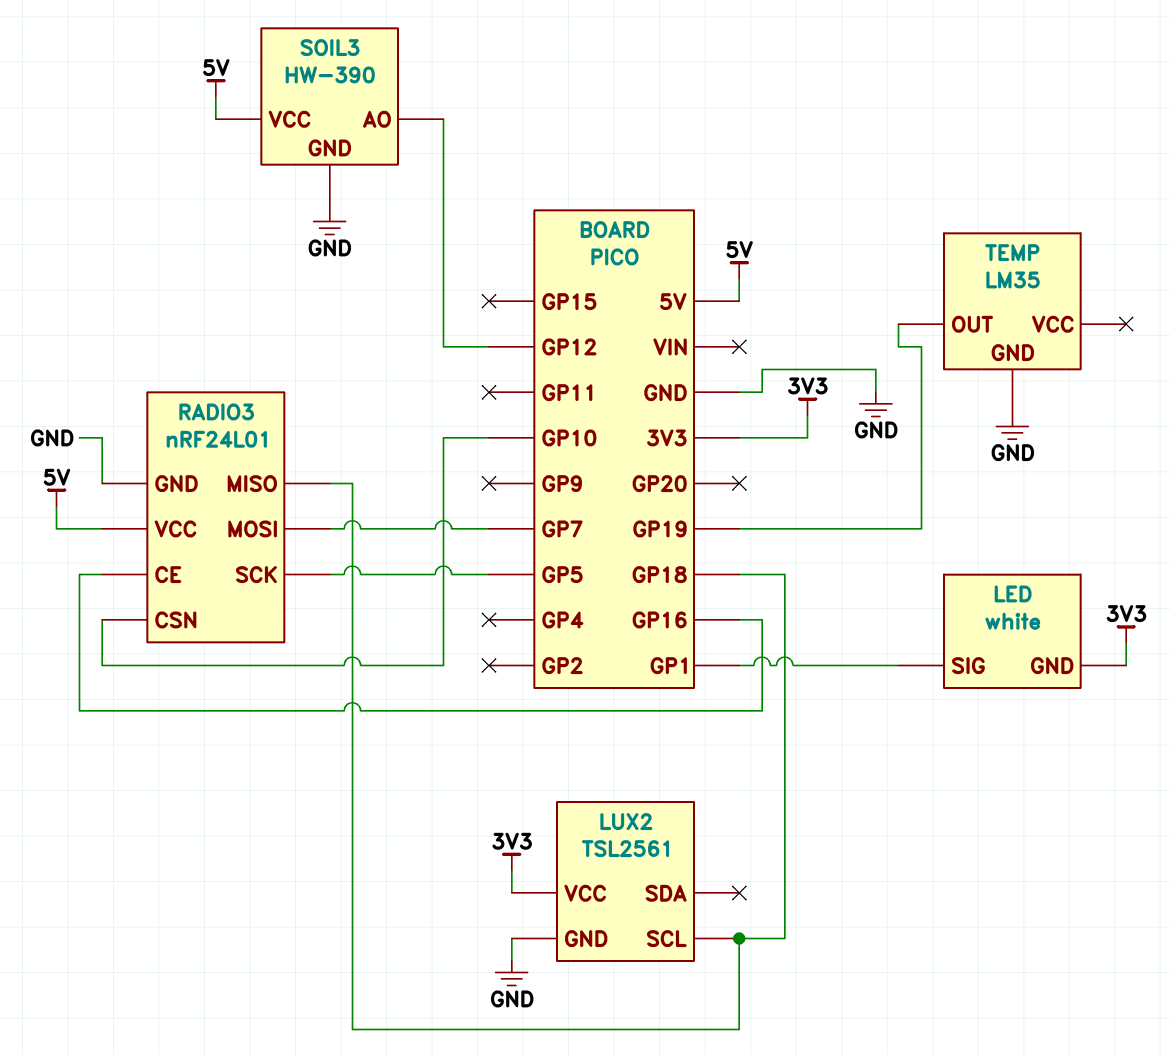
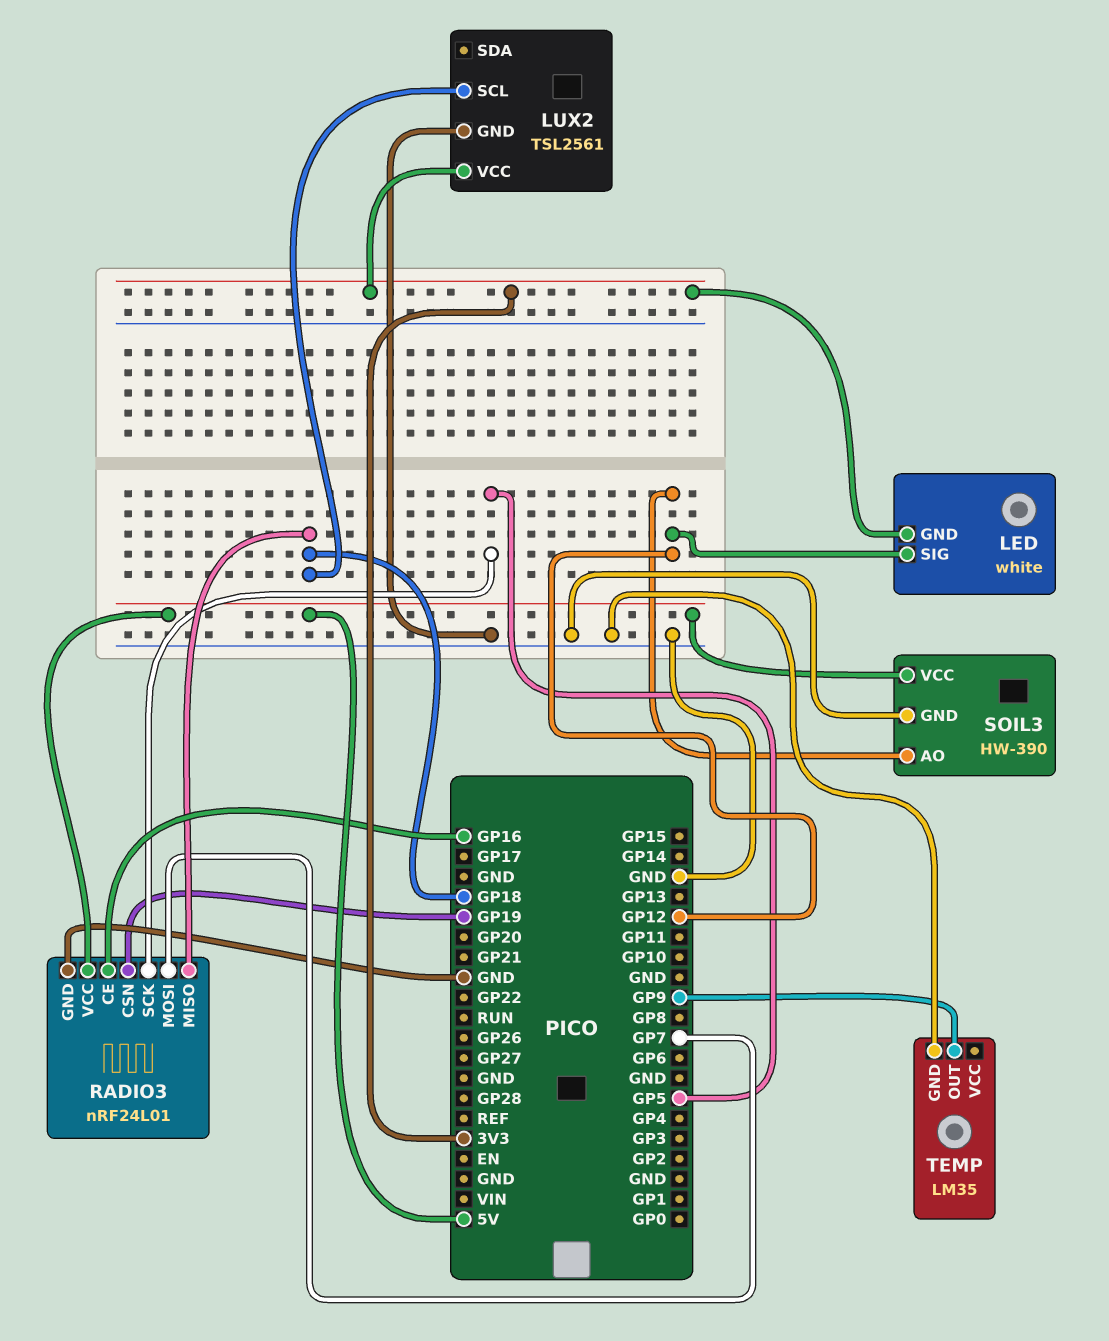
LED pin SIG: GP1 -> GP12
RADIO3 pin CSN: GP10 -> GP19
TEMP pin OUT: GP19 -> GP9

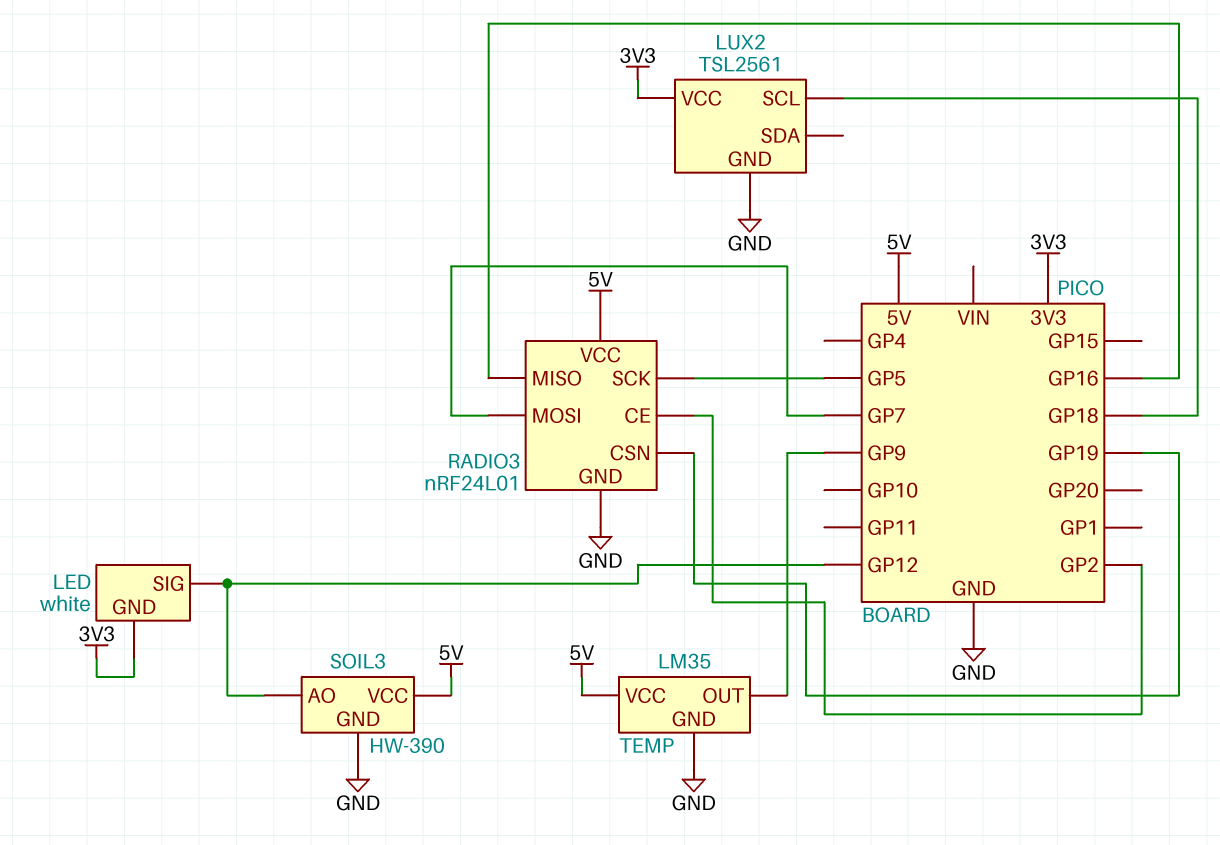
RADIO3 pin CE: GP16 -> GP2
RADIO3 pin MISO: GP18 -> GP16
TEMP pin VCC: none -> 5V

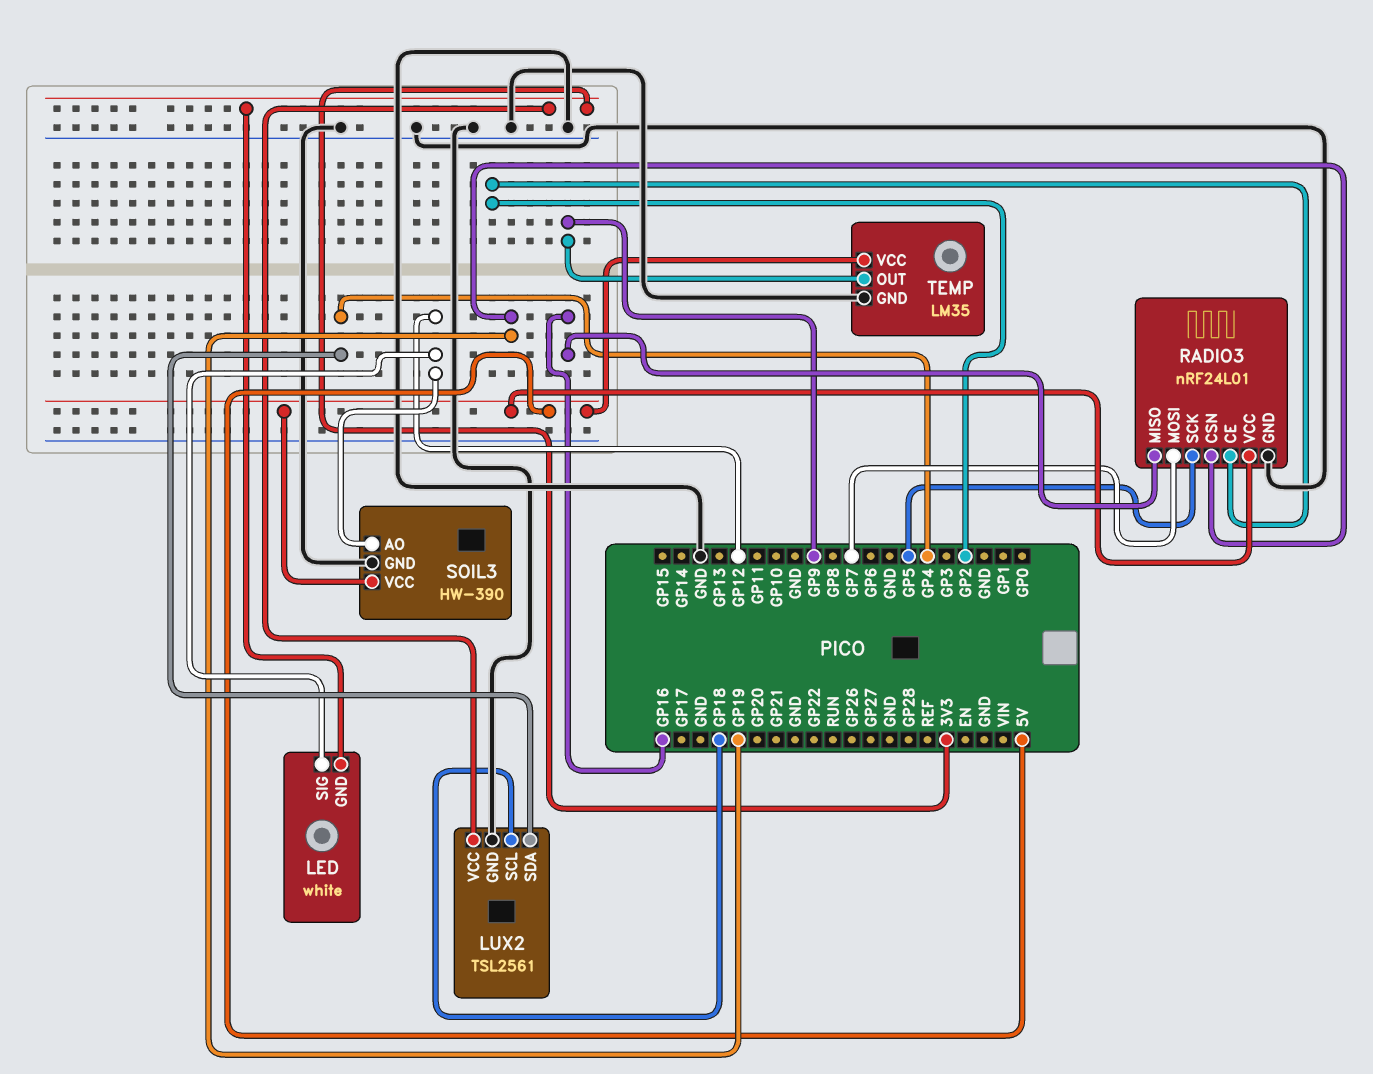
LUX2 pin SDA: none -> GP4

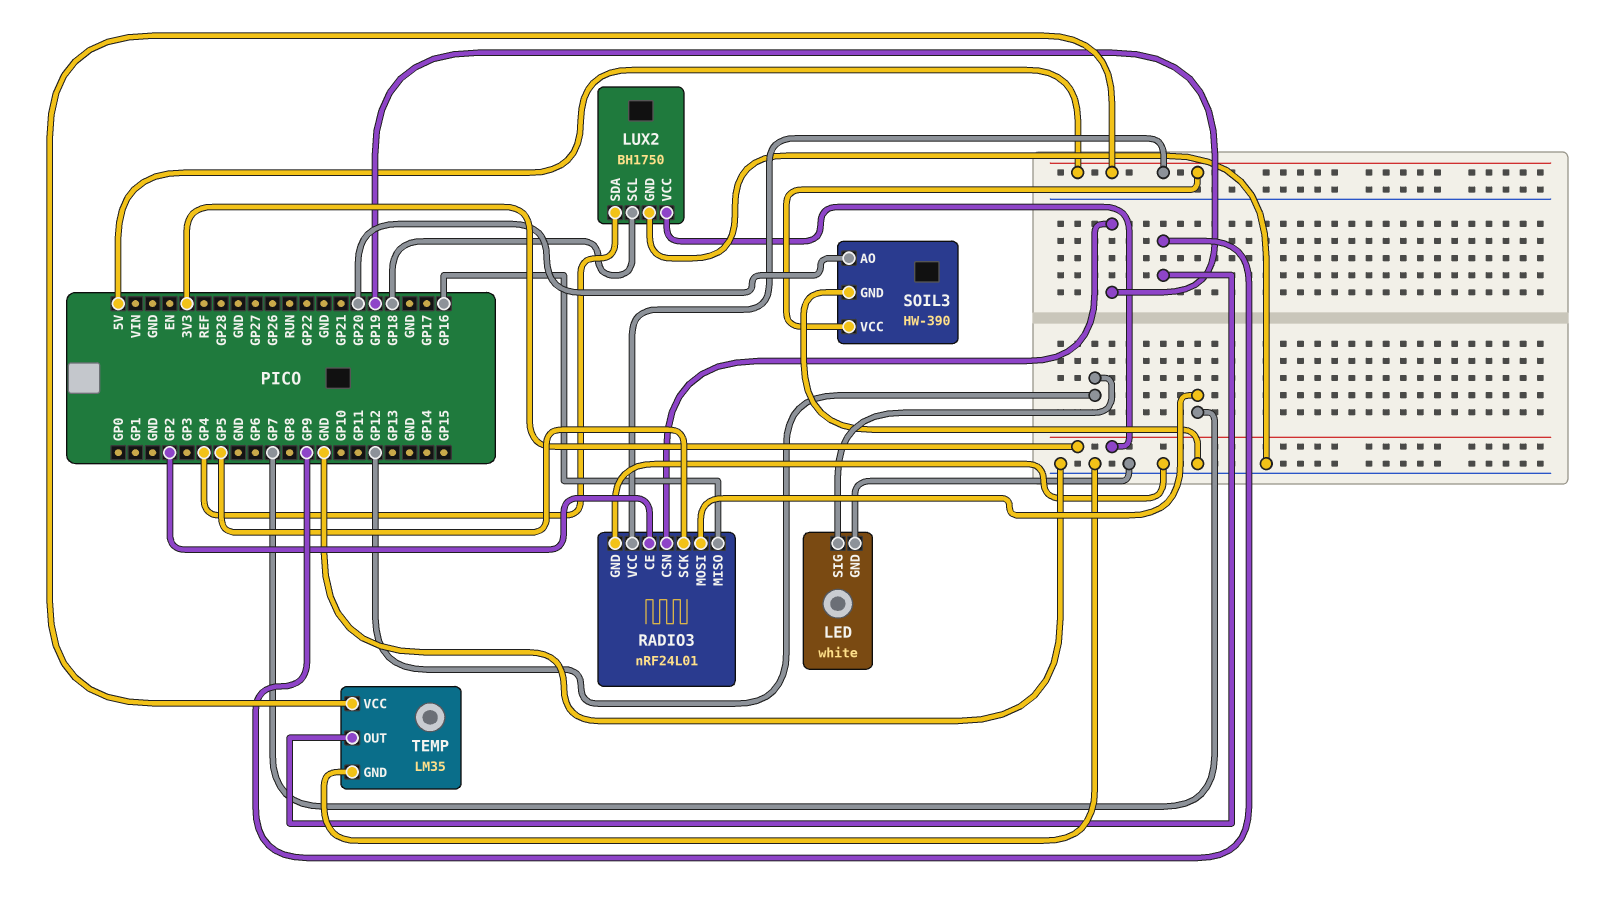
LED pin GND: 3V3 -> GND
LUX2: TSL2561 -> BH1750
SOIL3 pin AO: GP12 -> GP20

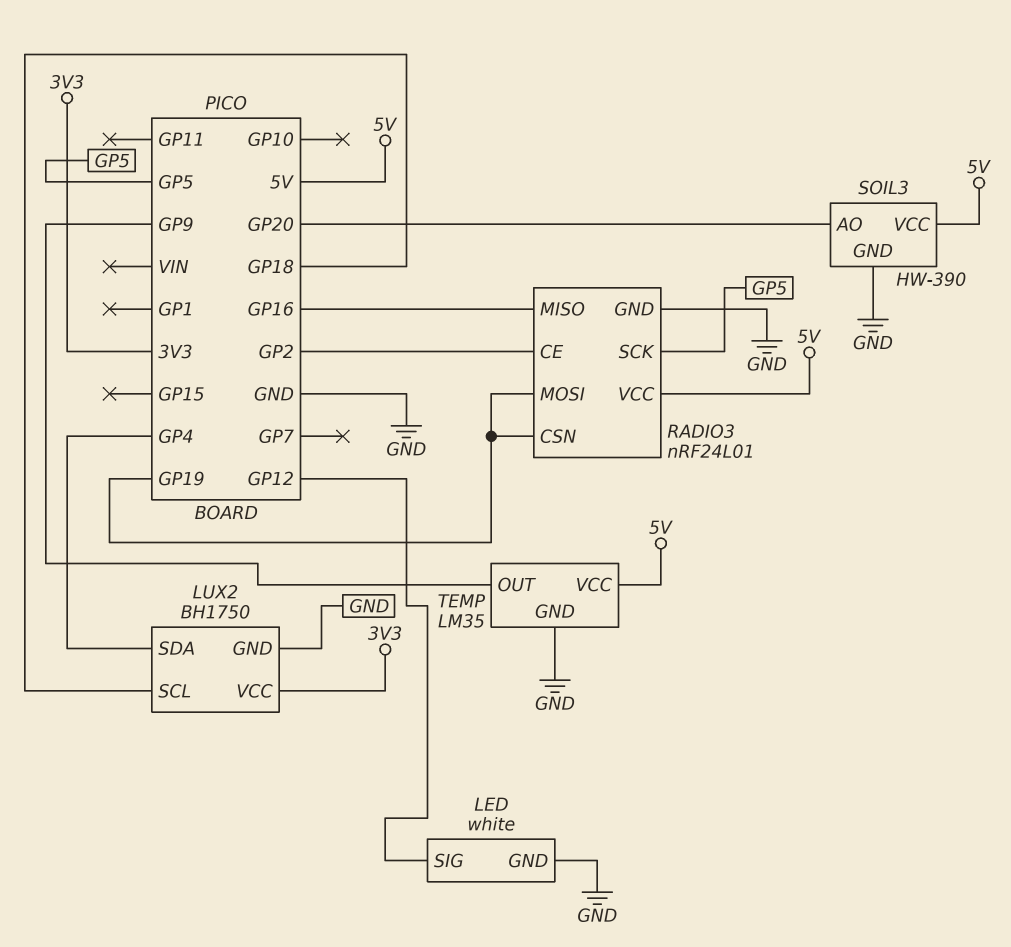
RADIO3 pin MOSI: GP7 -> GP19

